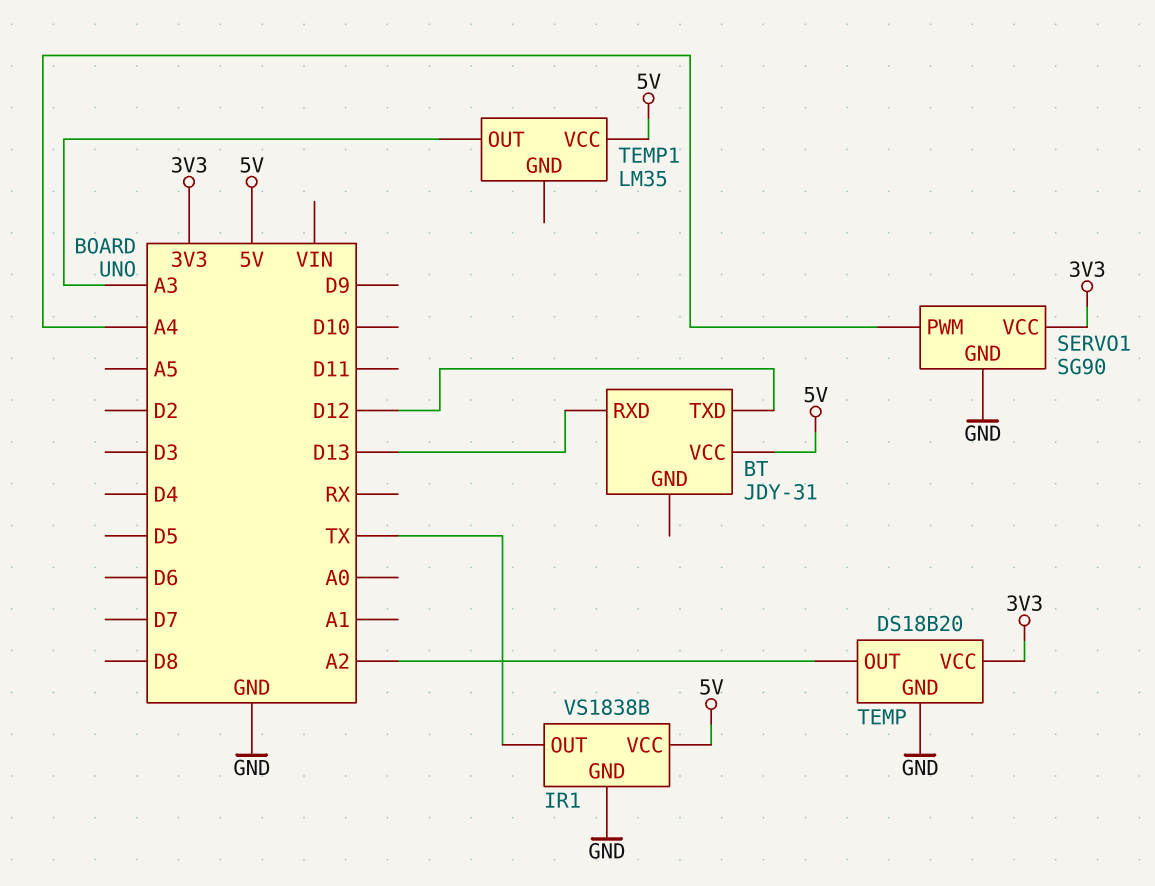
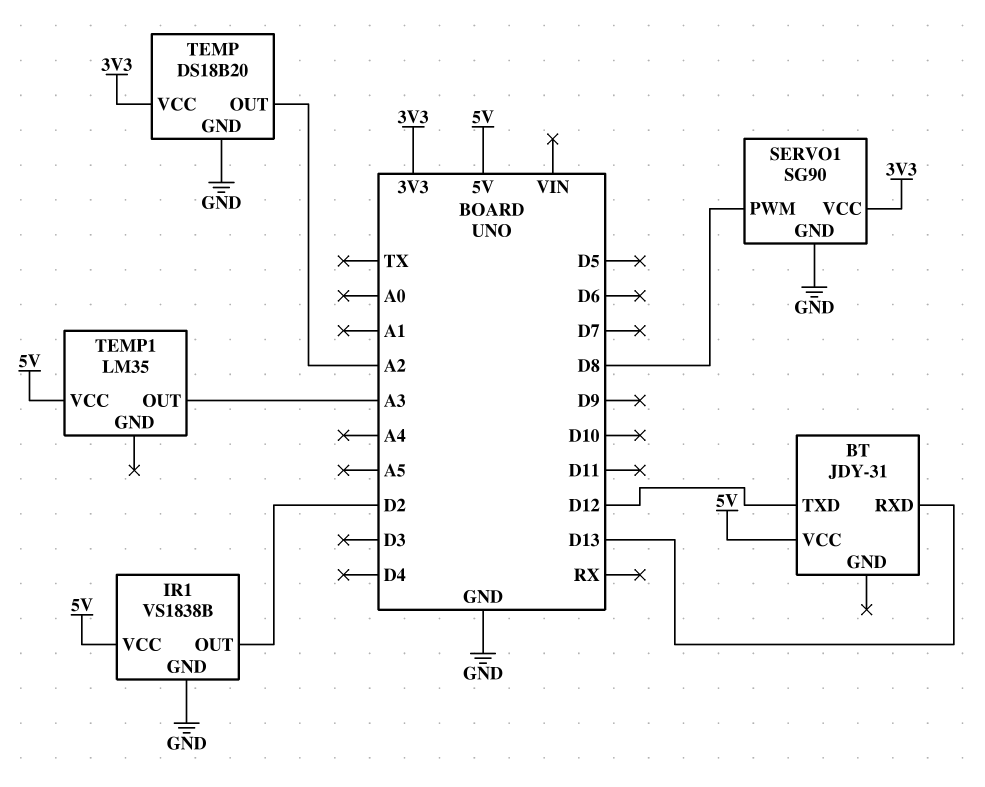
IR1 pin OUT: TX -> D2
SERVO1 pin PWM: A4 -> D8

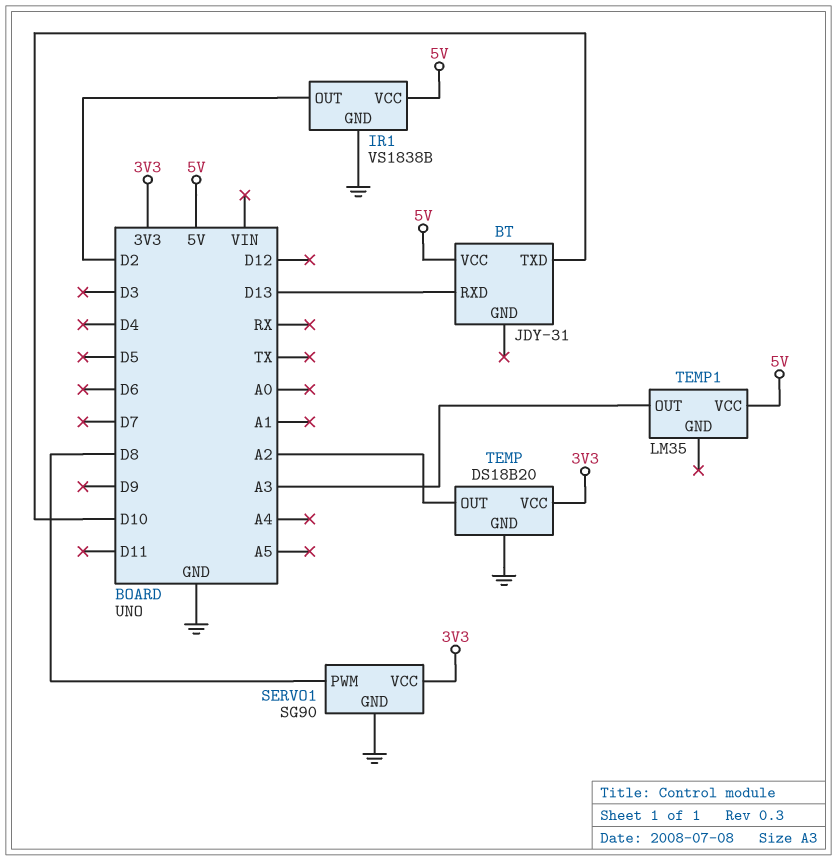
BT pin TXD: D12 -> D10

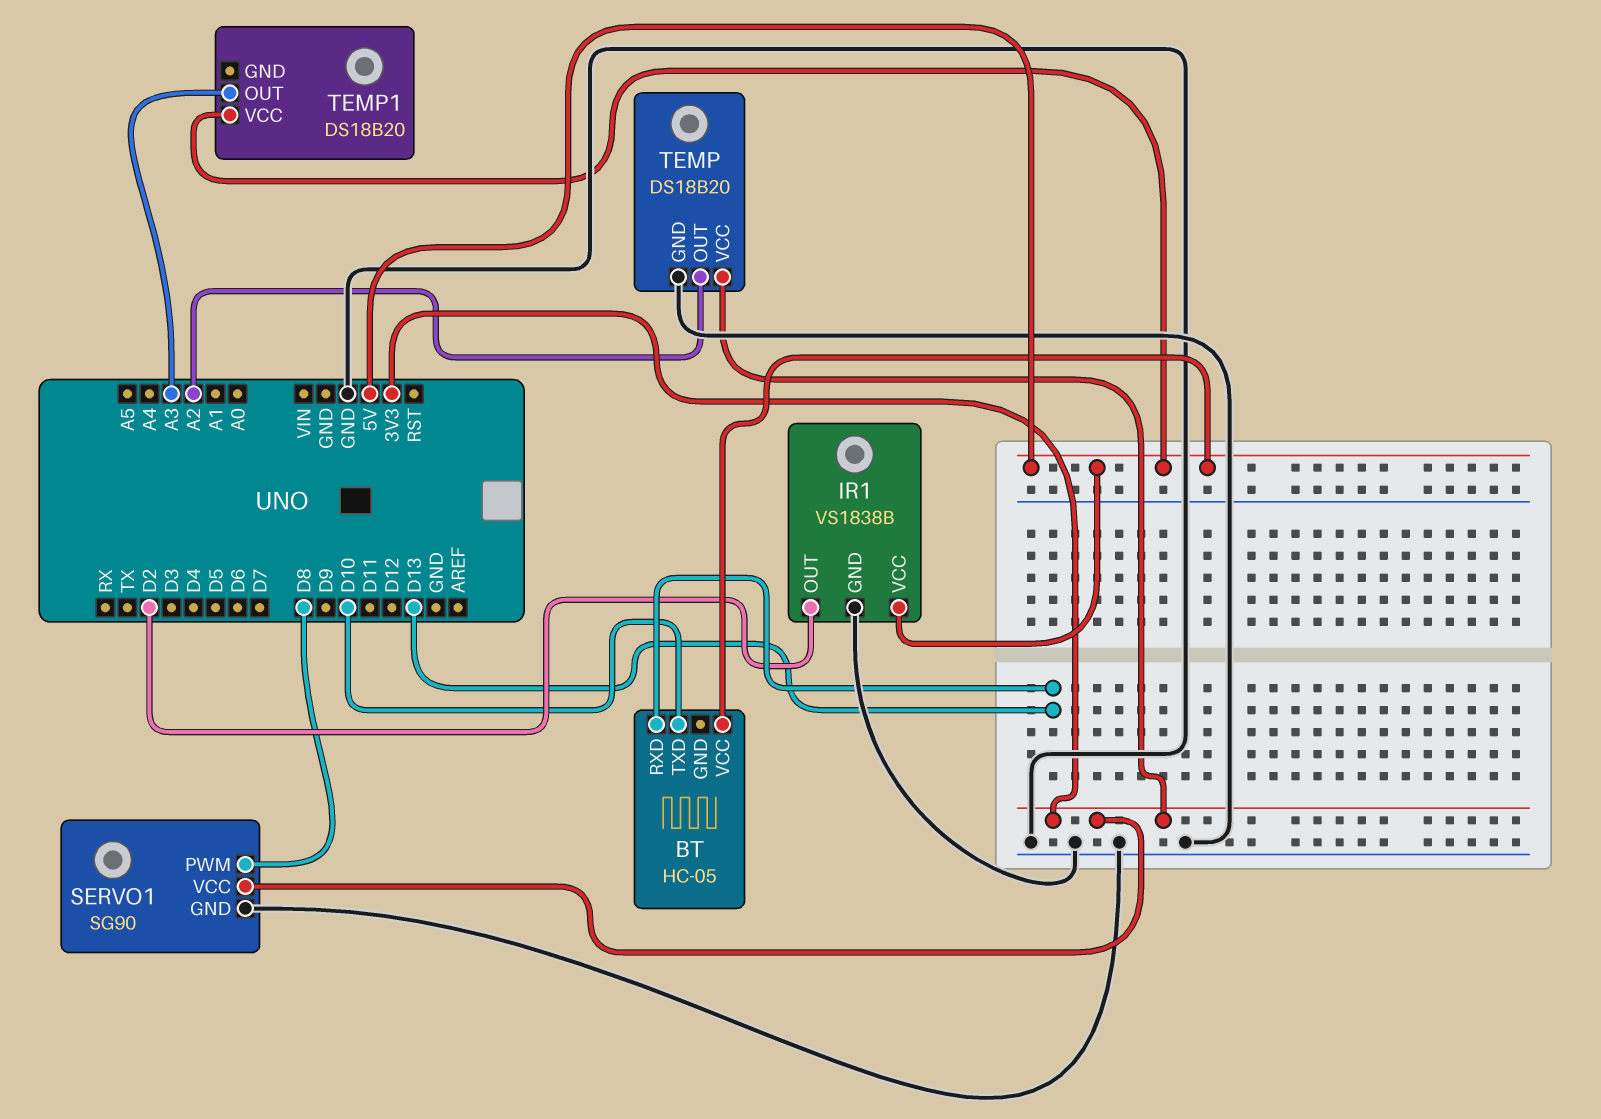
BT: JDY-31 -> HC-05
TEMP1: LM35 -> DS18B20

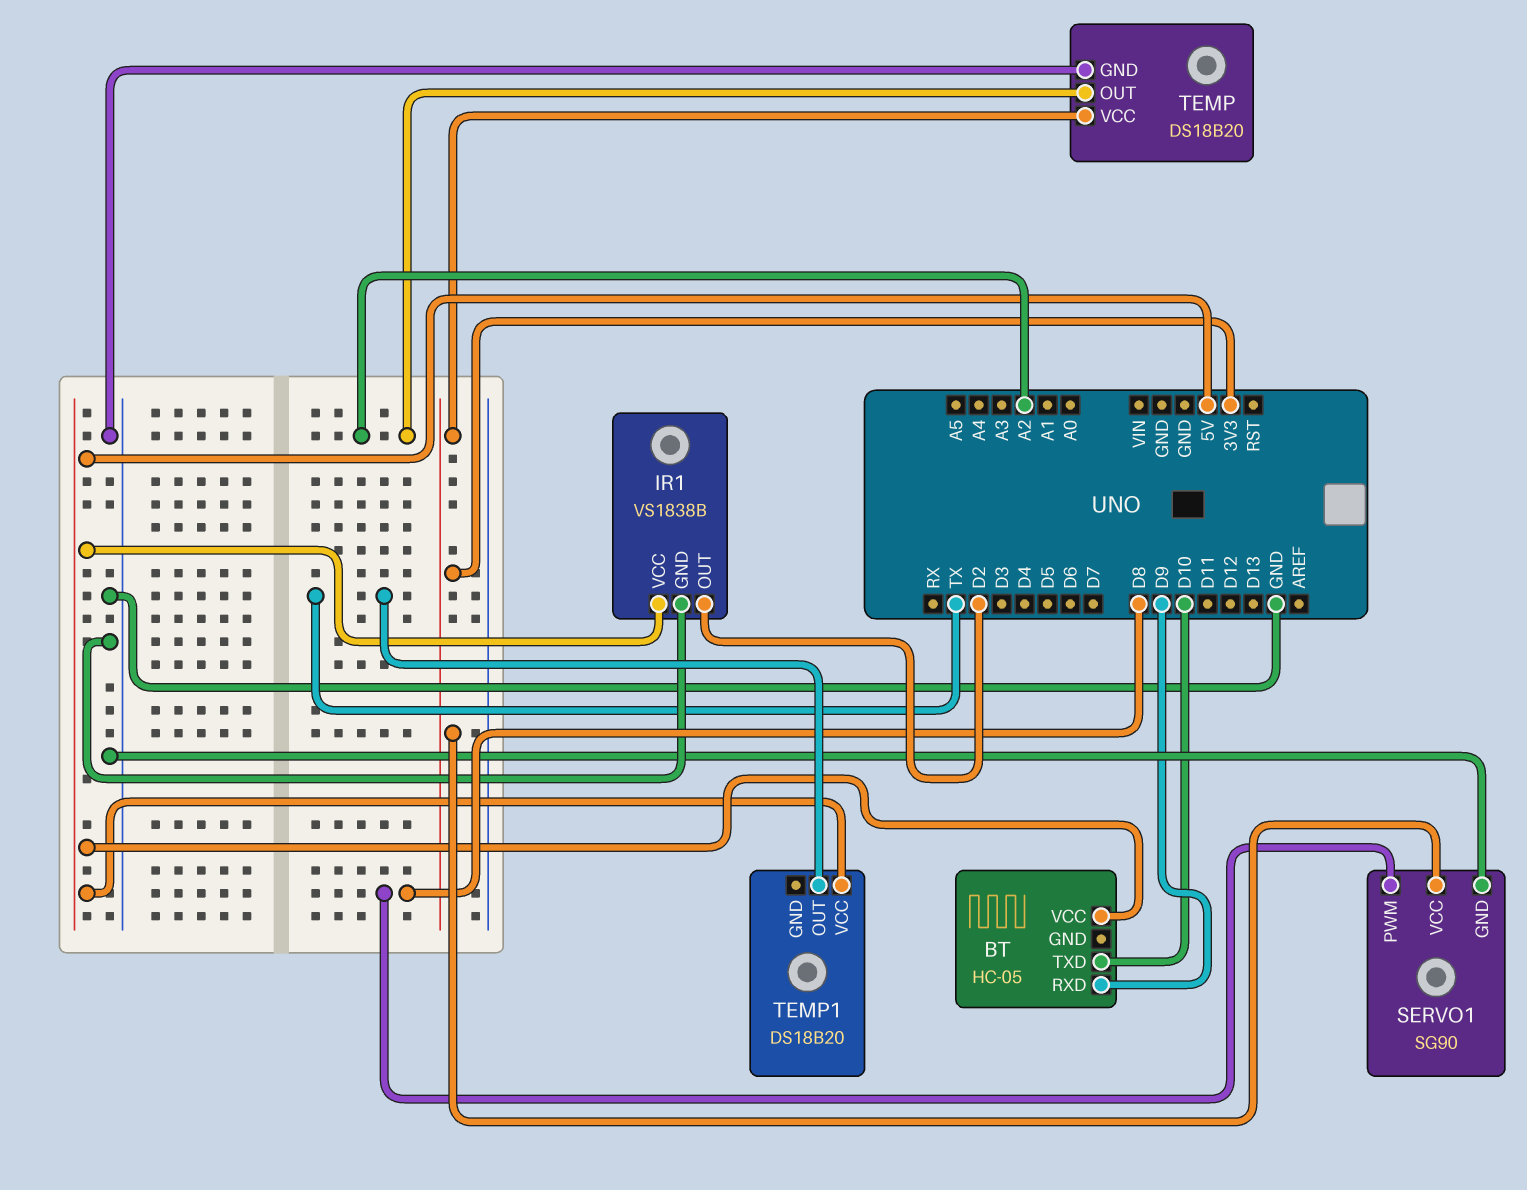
BT pin RXD: D13 -> D9
TEMP1 pin OUT: A3 -> TX

